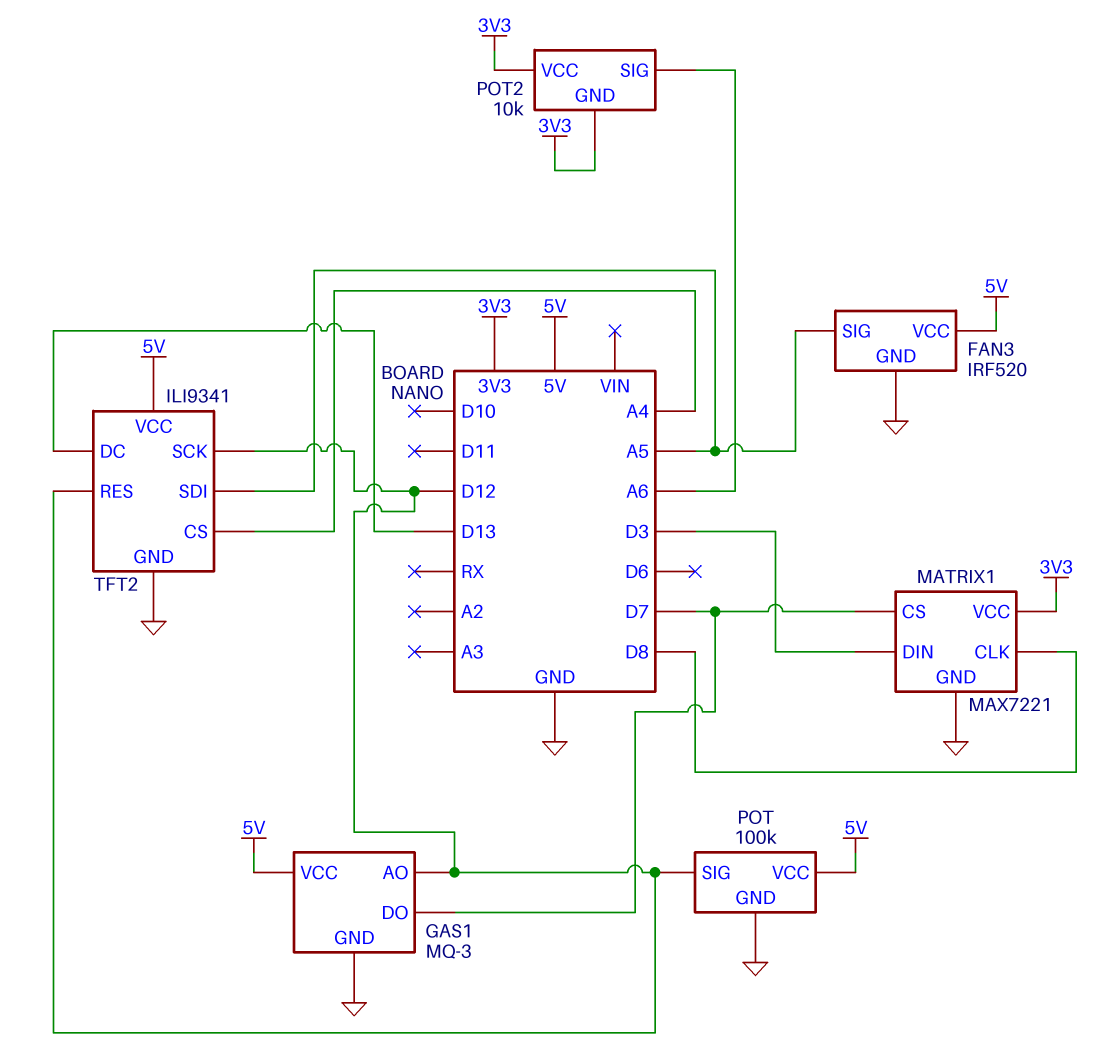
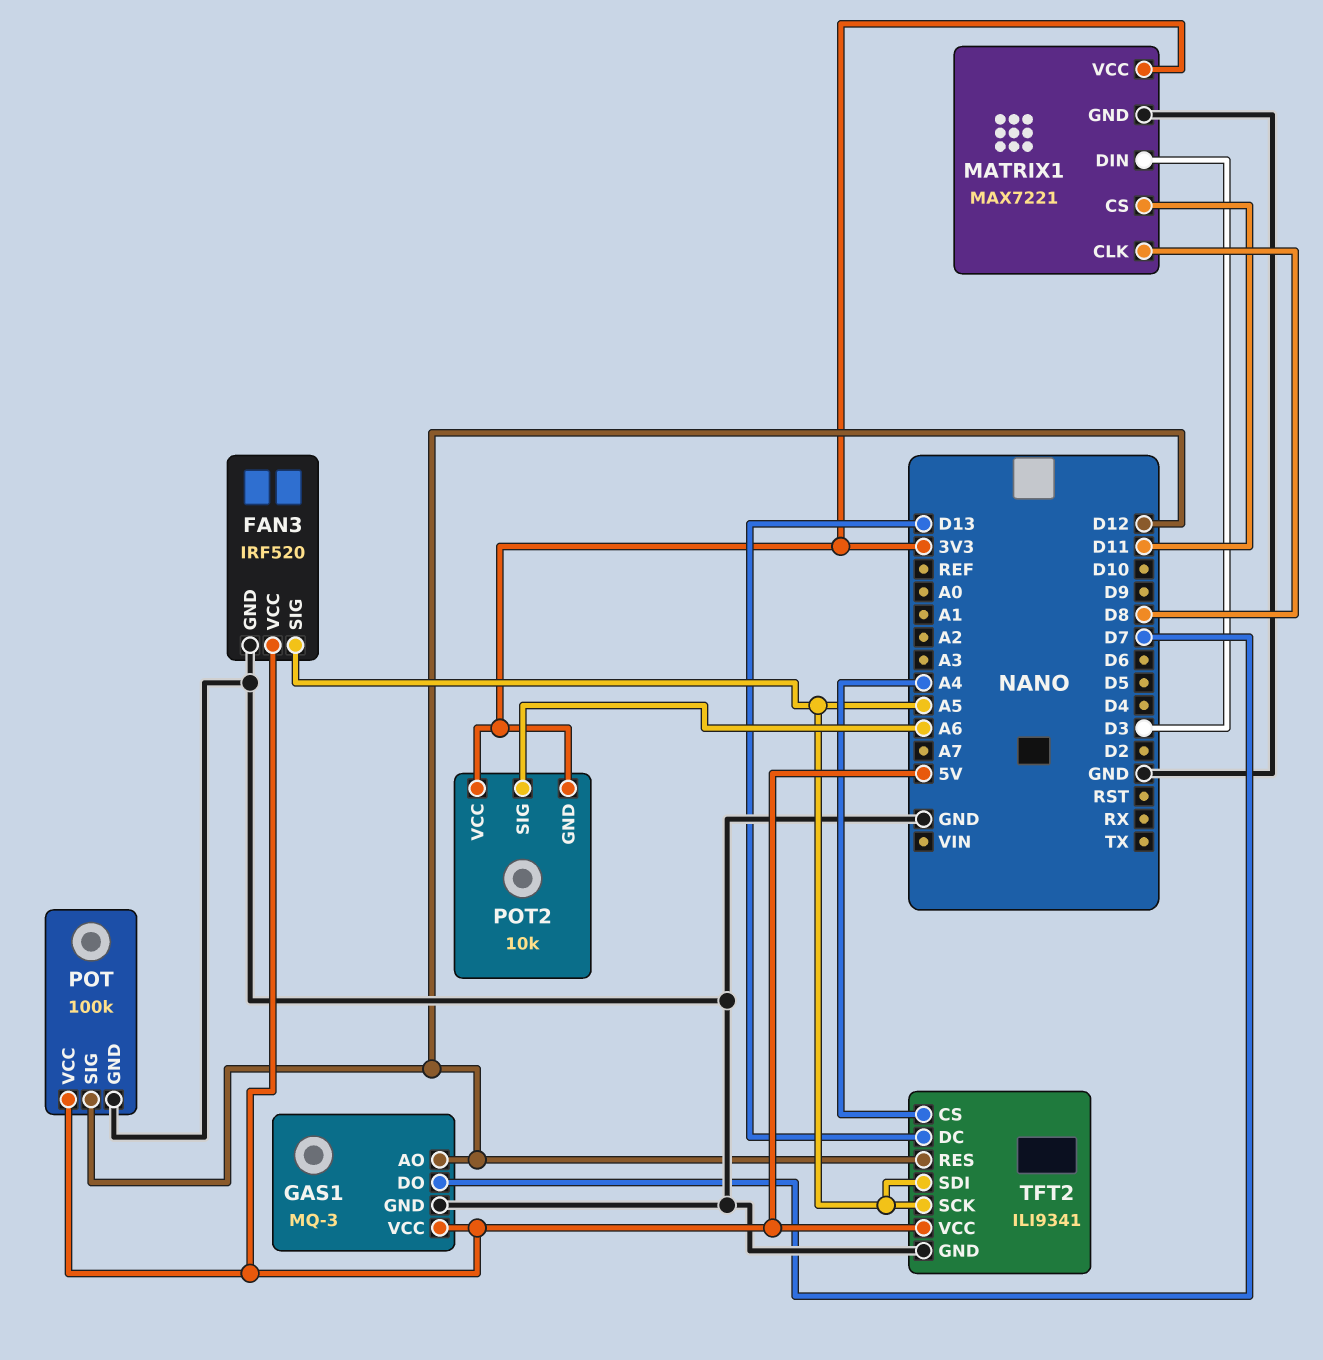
MATRIX1 pin CS: D7 -> D11
TFT2 pin SCK: D12 -> A5

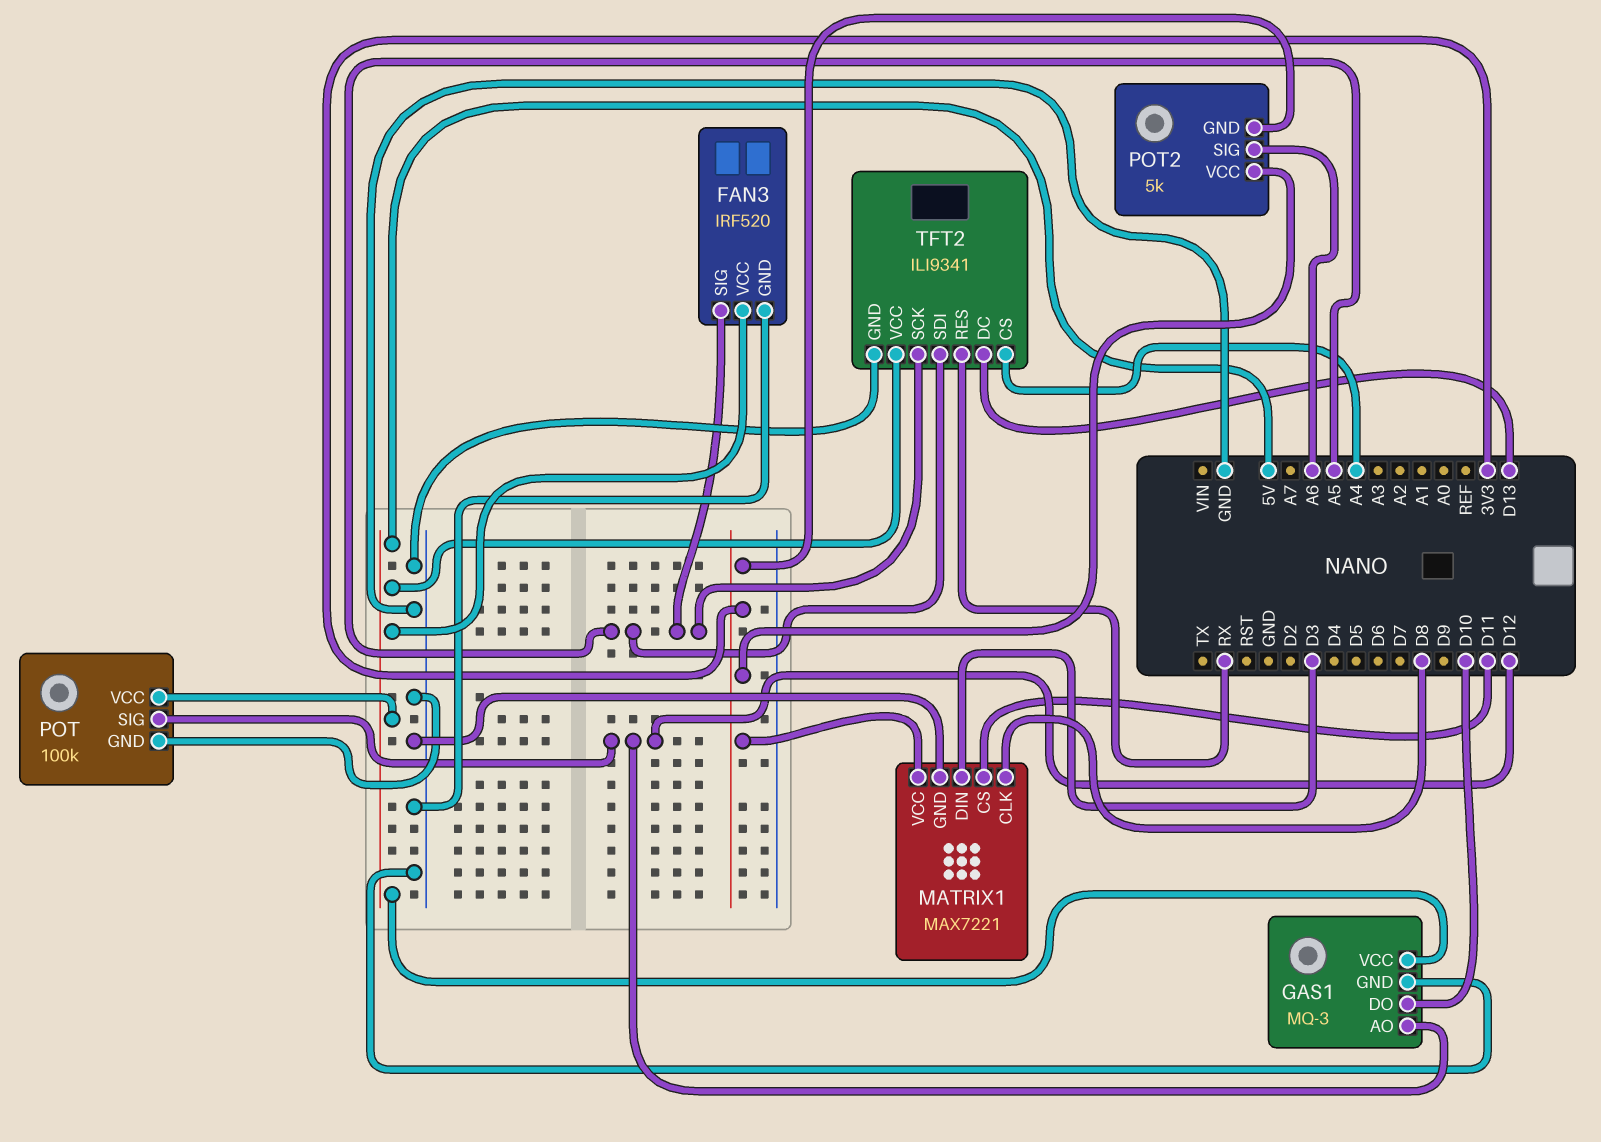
GAS1 pin DO: D7 -> D10
POT2: 10k -> 5k
TFT2 pin RES: D12 -> RX

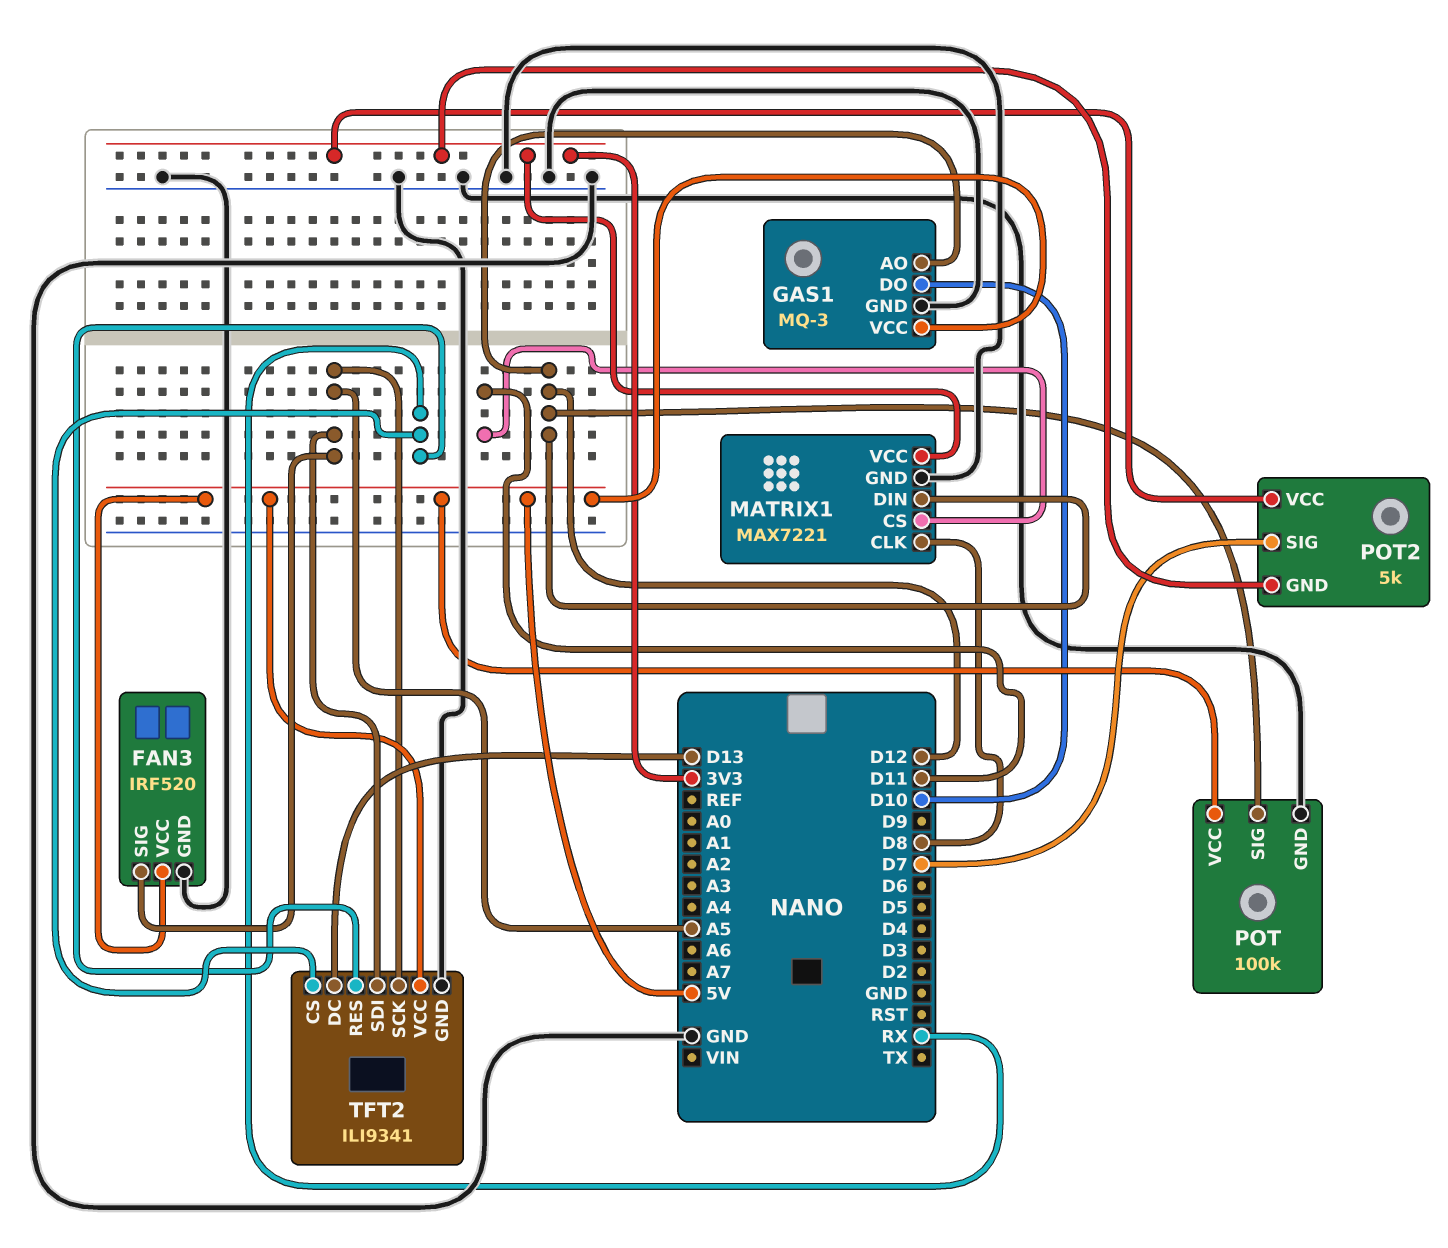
MATRIX1 pin DIN: D3 -> D12
POT2 pin SIG: A6 -> D7
TFT2 pin CS: A4 -> RX

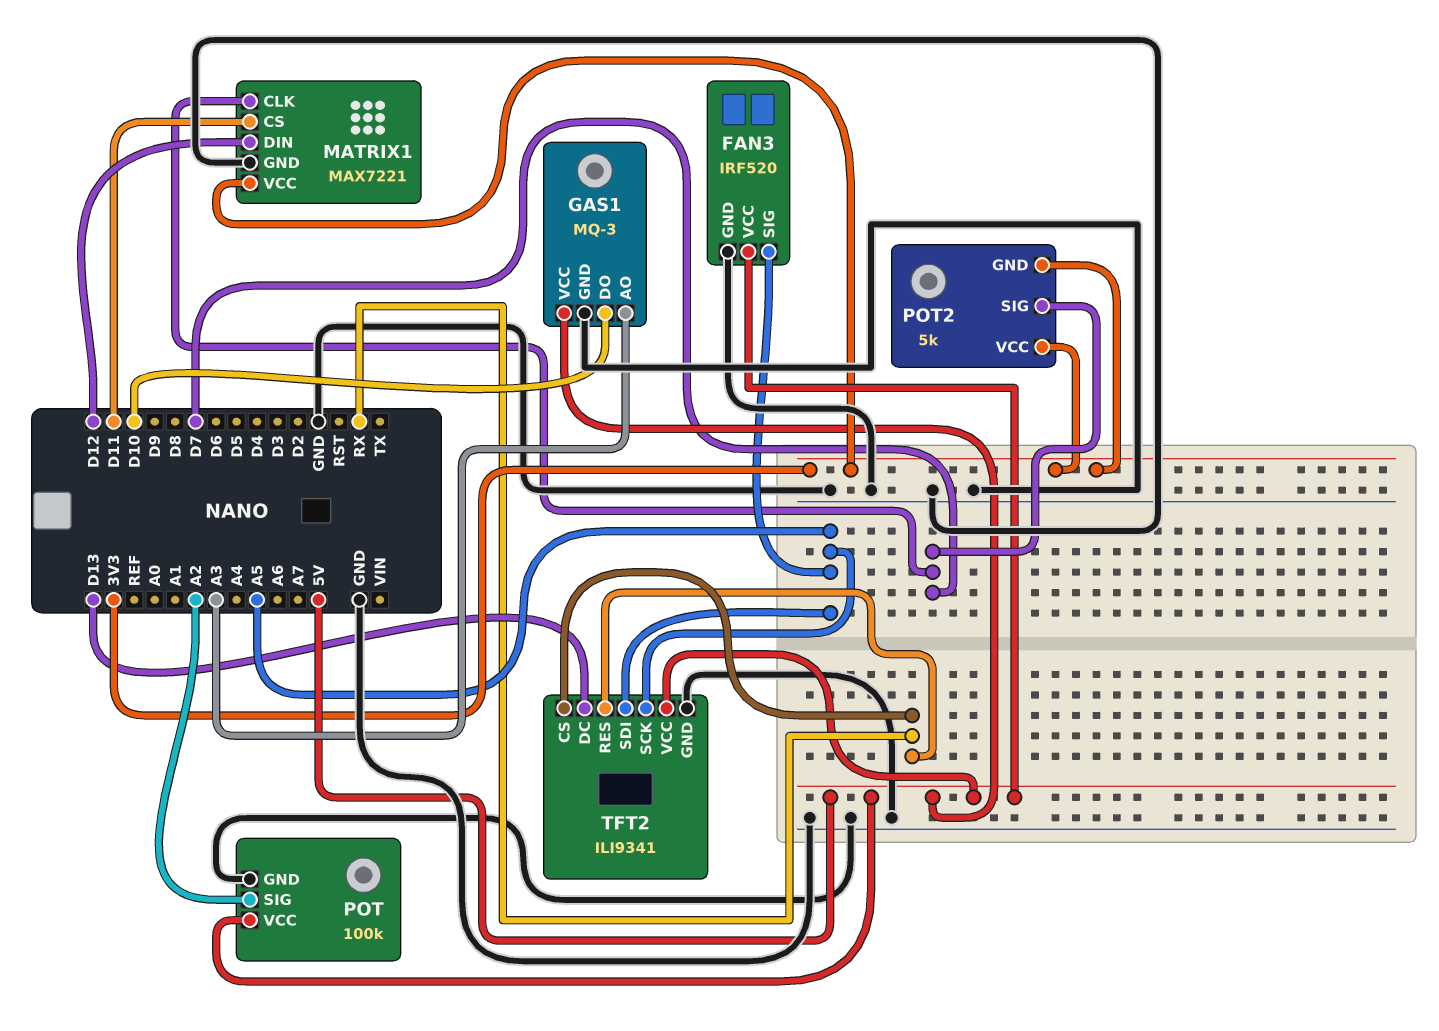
GAS1 pin AO: D12 -> A3
MATRIX1 pin CLK: D8 -> D7
POT pin SIG: D12 -> A2

